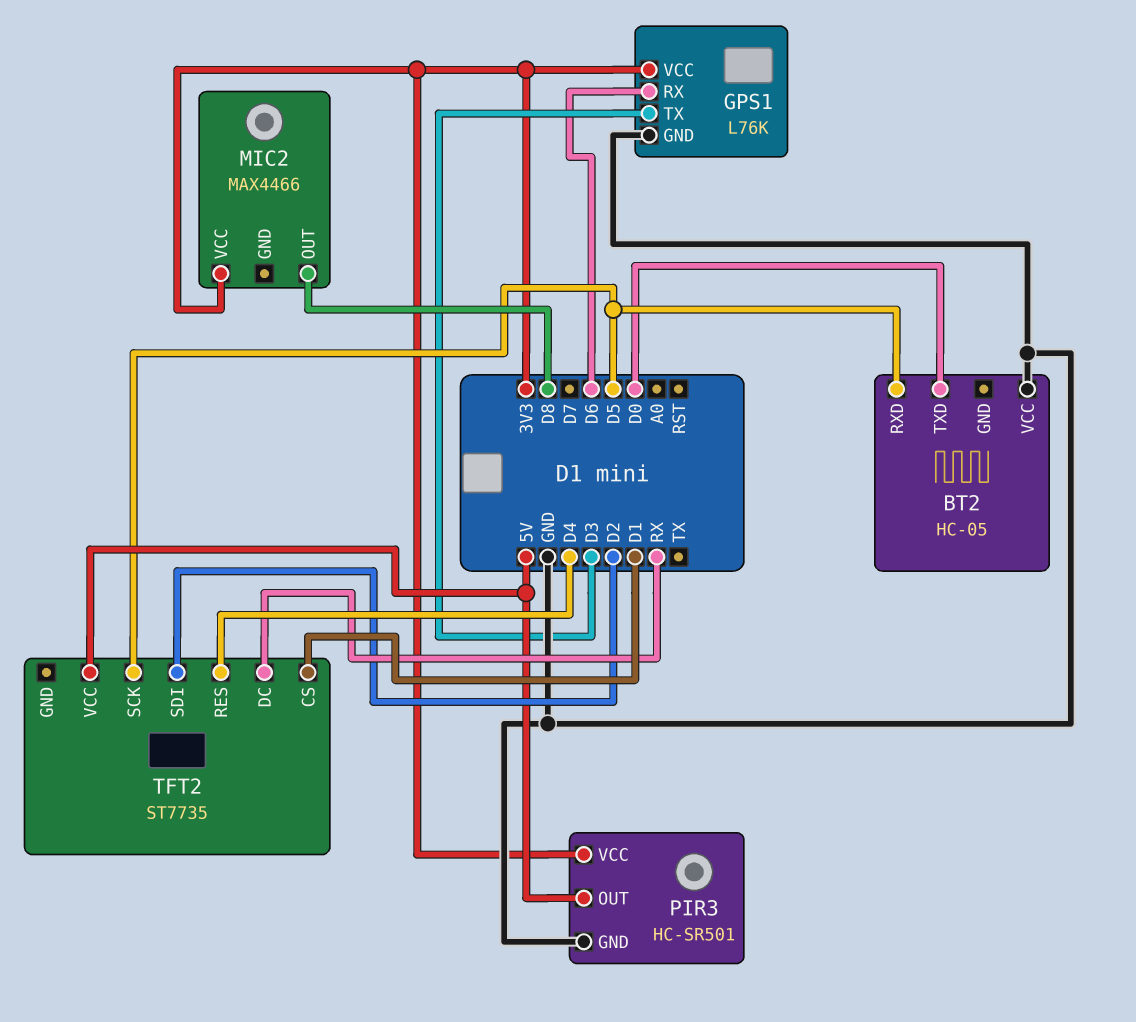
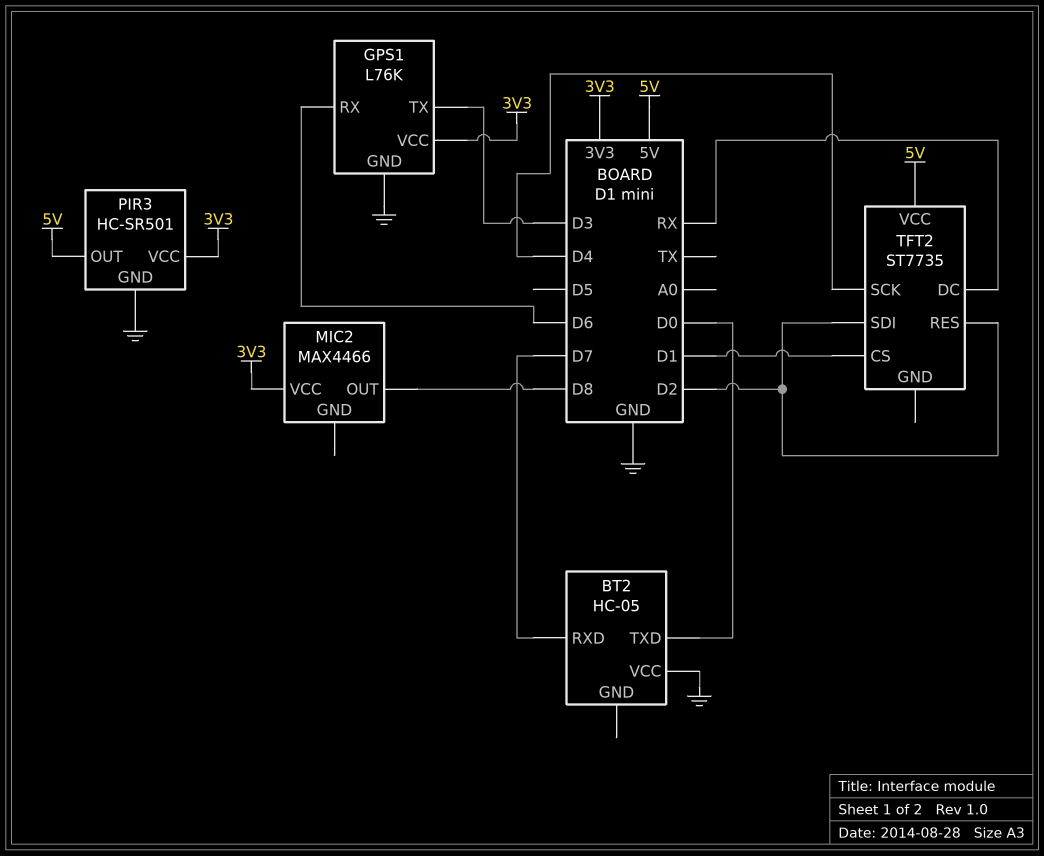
BT2 pin RXD: D5 -> D7
TFT2 pin RES: D4 -> D2
TFT2 pin SCK: D5 -> D4

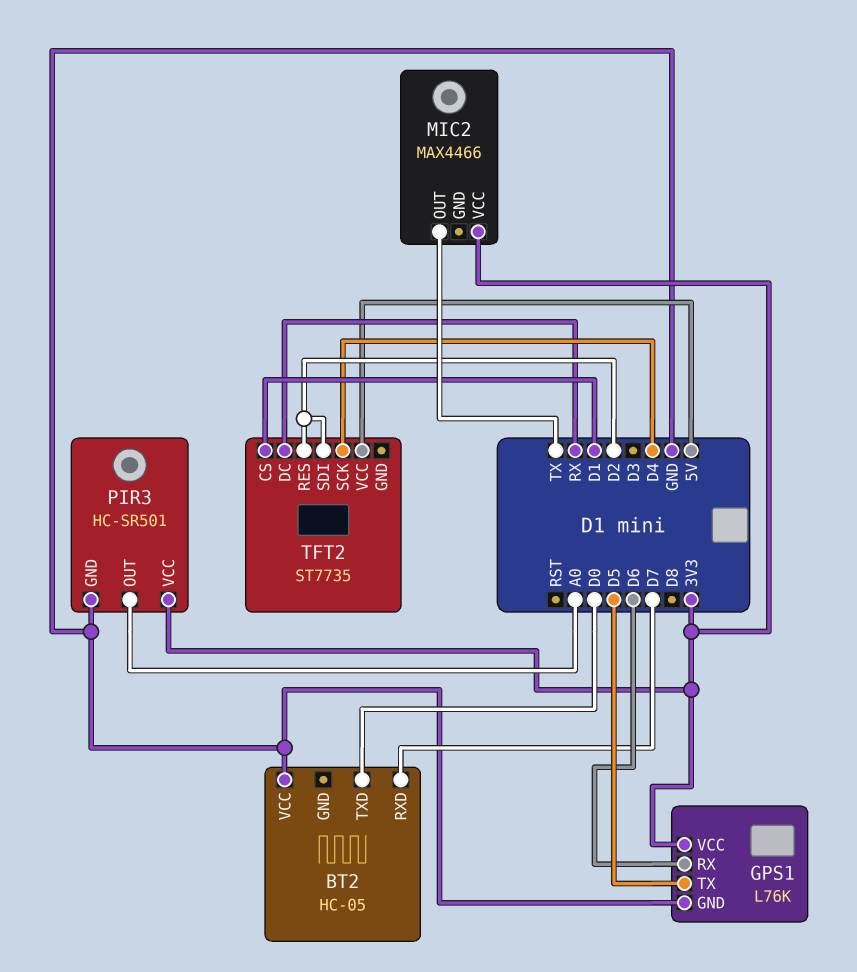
GPS1 pin TX: D3 -> D5
MIC2 pin OUT: D8 -> TX
PIR3 pin OUT: 5V -> A0

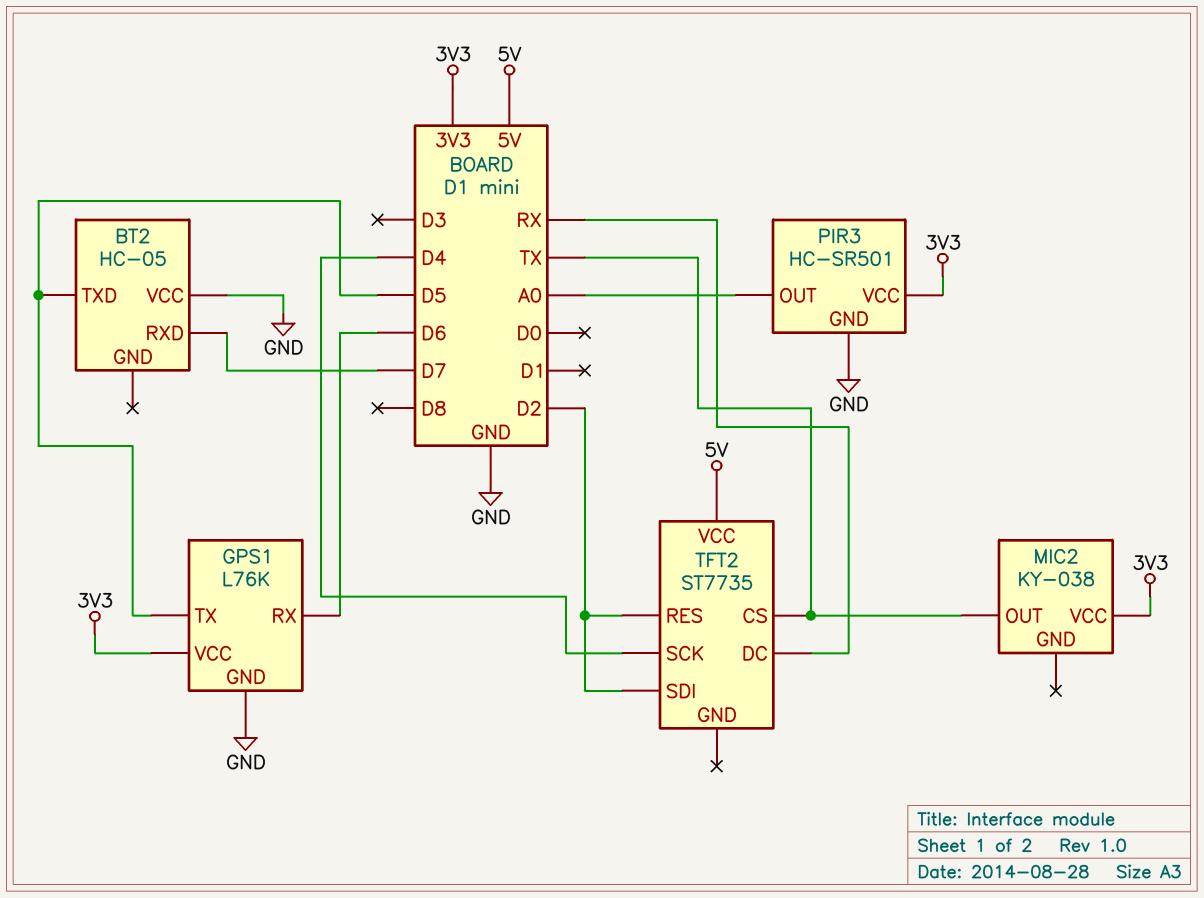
BT2 pin TXD: D0 -> D5
MIC2: MAX4466 -> KY-038
TFT2 pin CS: D1 -> TX

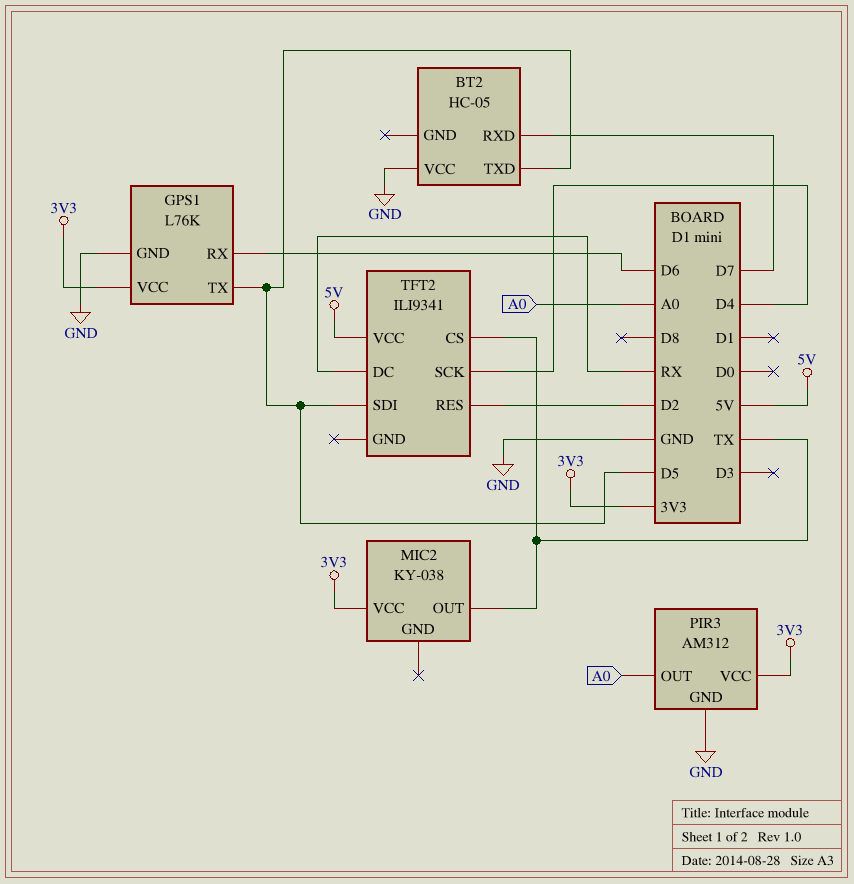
PIR3: HC-SR501 -> AM312
TFT2: ST7735 -> ILI9341
TFT2 pin SDI: D2 -> D5

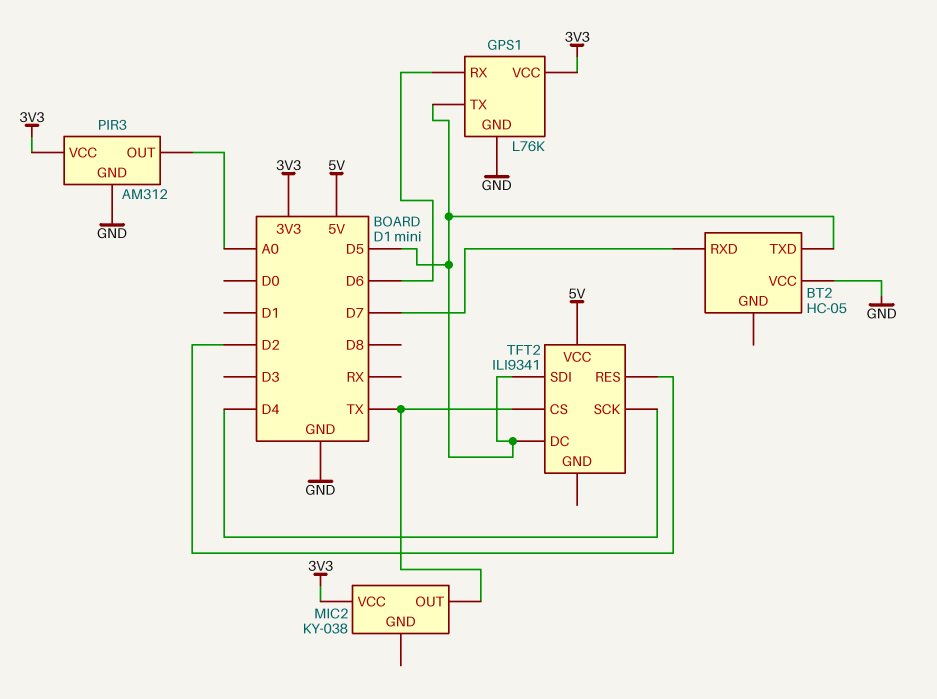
TFT2 pin DC: RX -> D5

